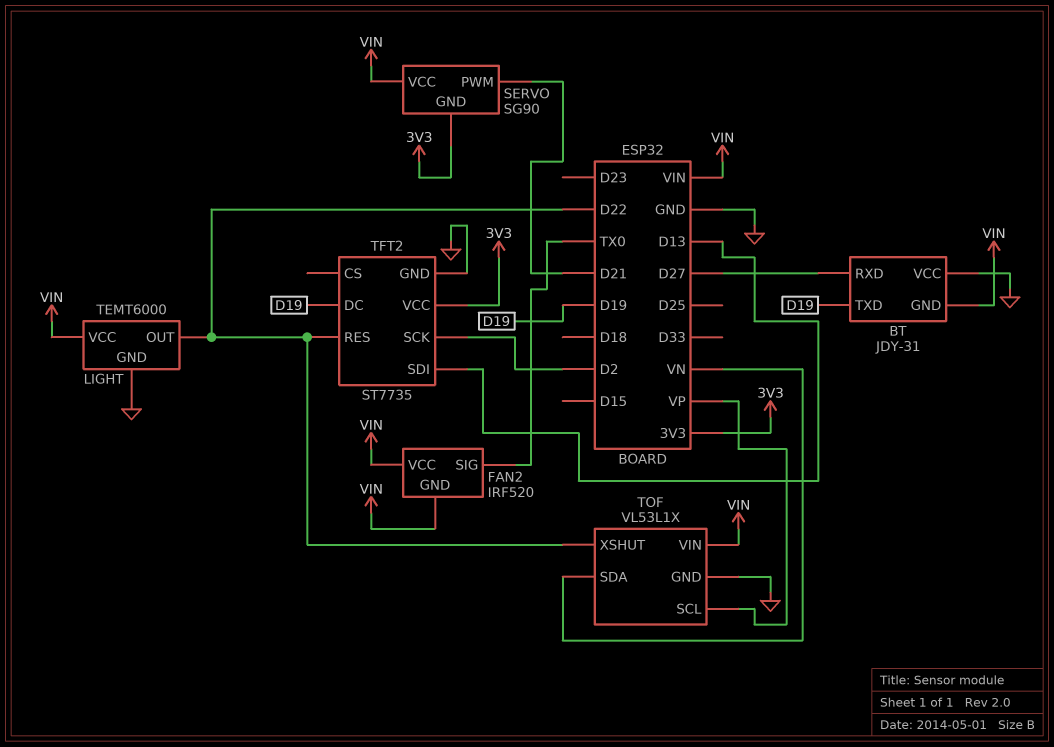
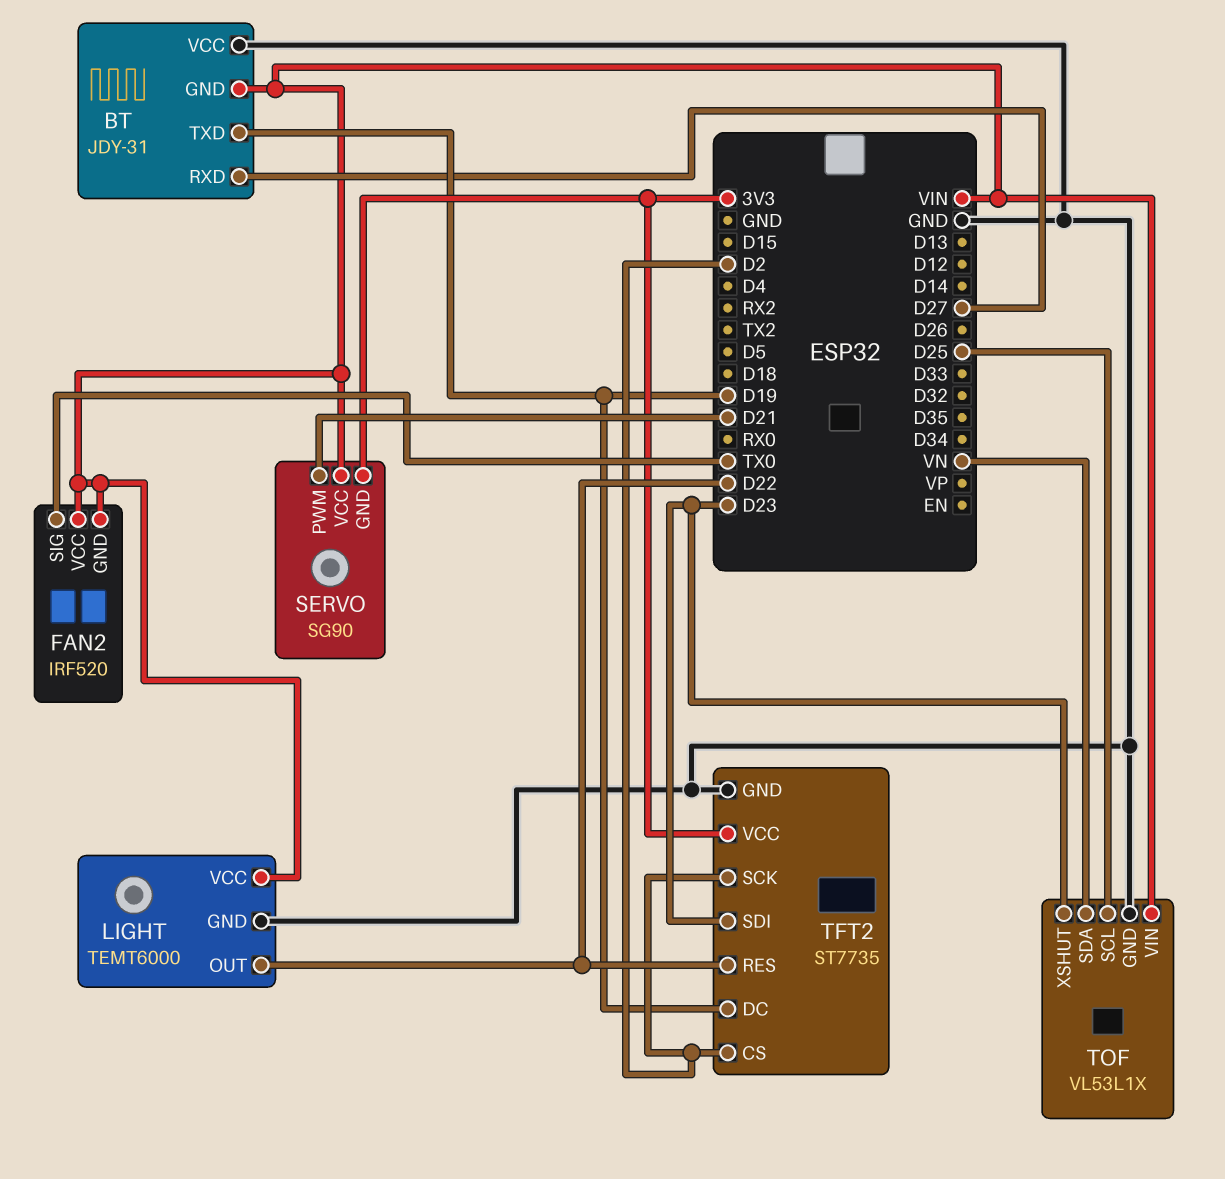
TFT2 pin CS: none -> D2
TFT2 pin SDI: D13 -> D23
TOF pin SCL: VP -> D25
TOF pin XSHUT: D22 -> D23

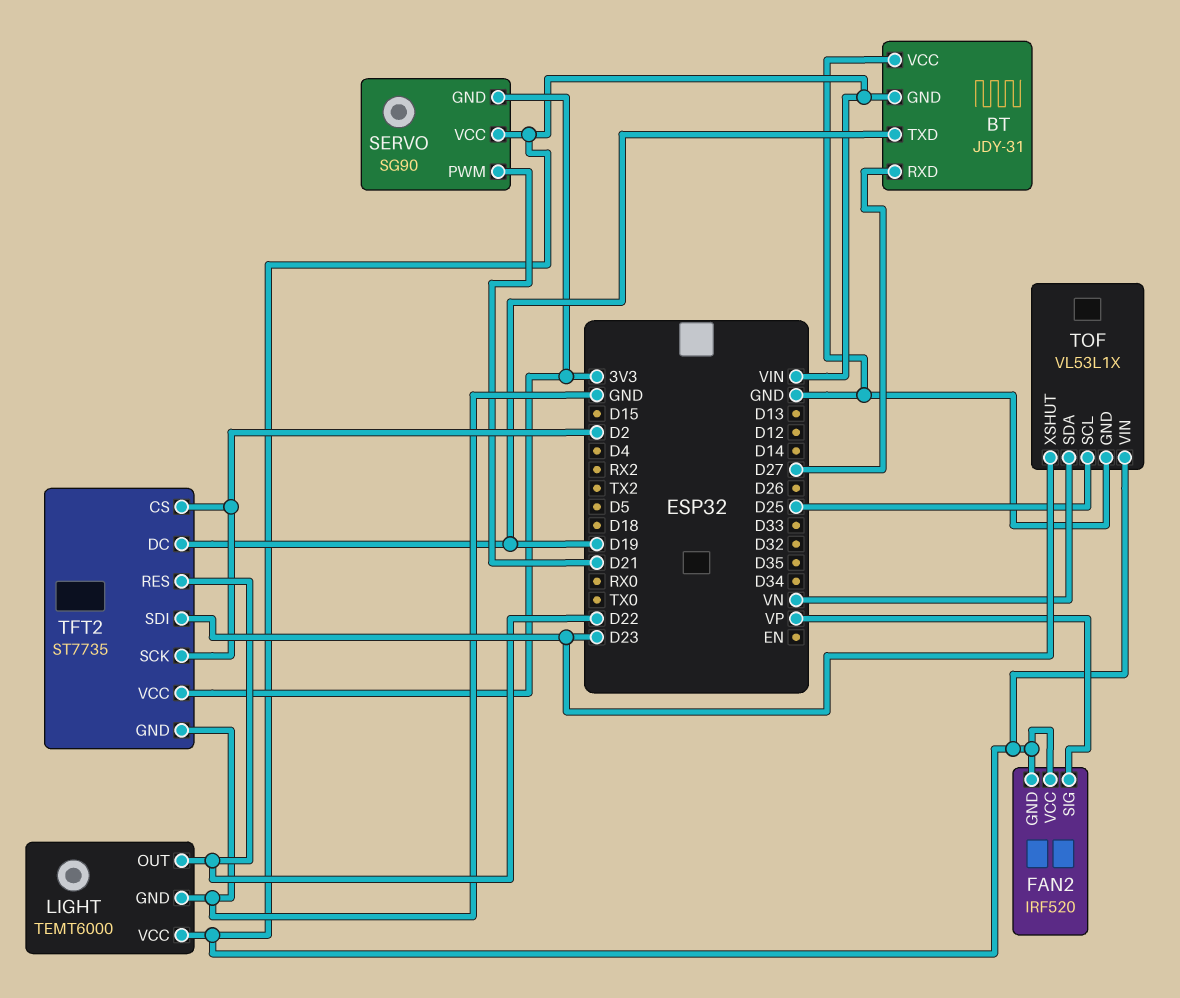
FAN2 pin SIG: TX0 -> VP

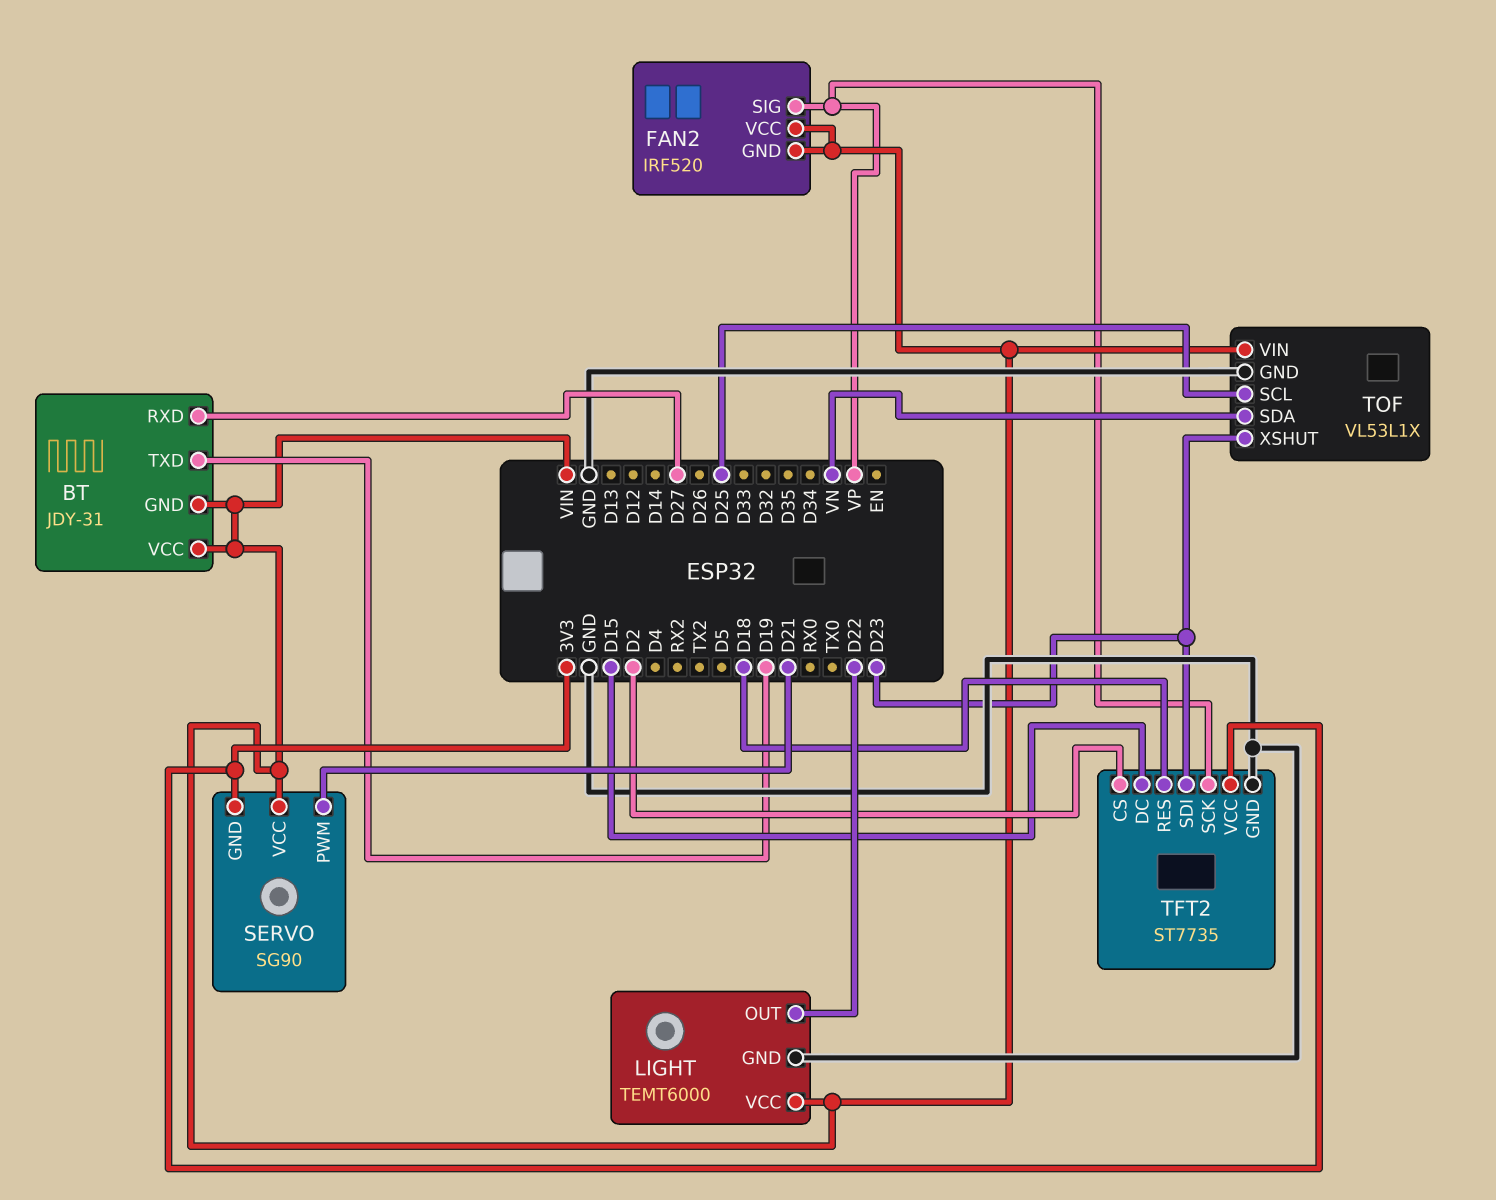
BT pin VCC: GND -> VIN
TFT2 pin DC: D19 -> D15
TFT2 pin RES: D22 -> D18
TFT2 pin SCK: D2 -> VP

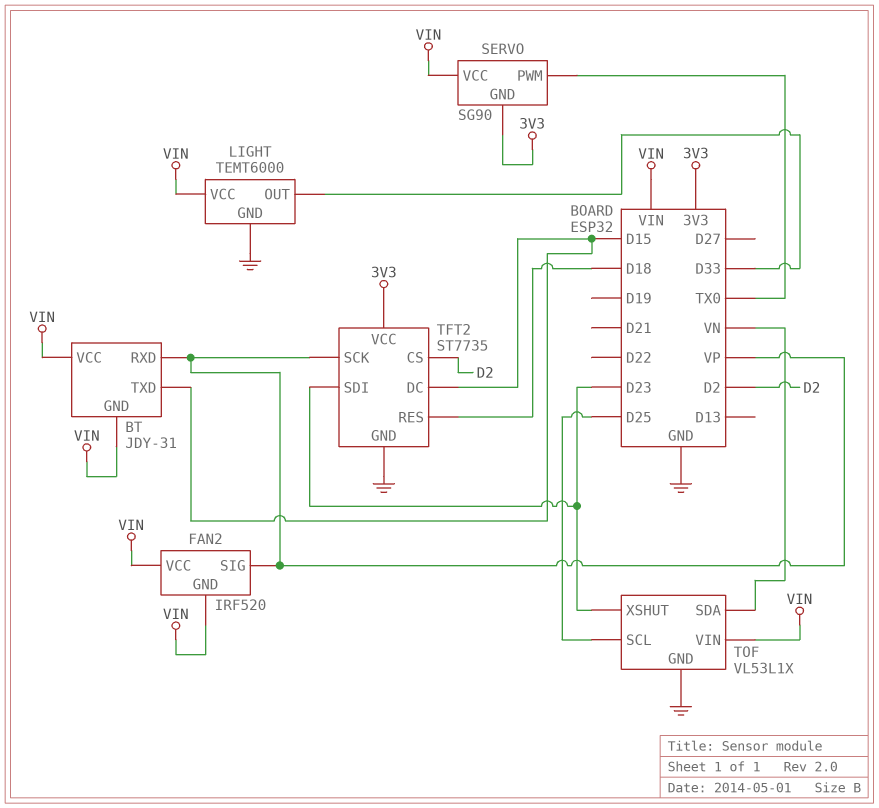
BT pin RXD: D27 -> VP
BT pin TXD: D19 -> D15
LIGHT pin OUT: D22 -> D33
SERVO pin PWM: D21 -> TX0

